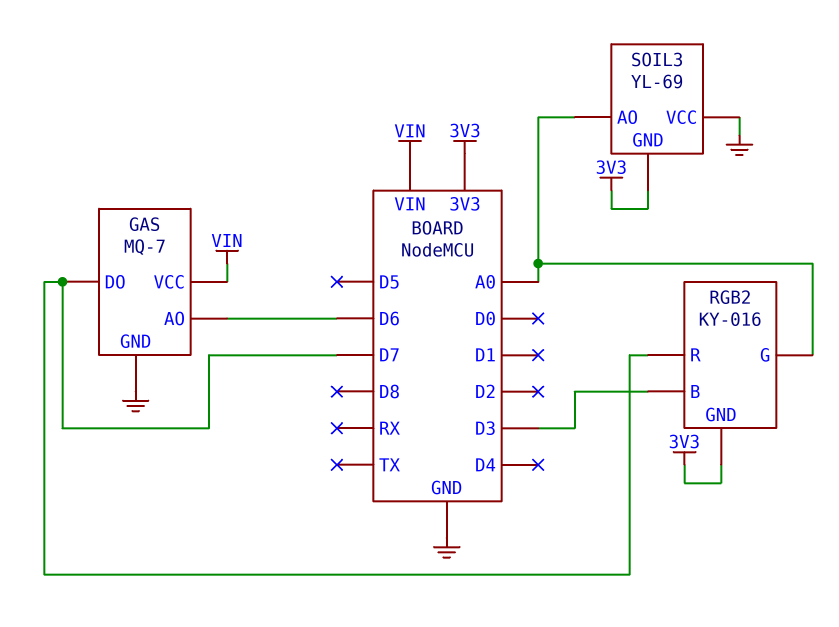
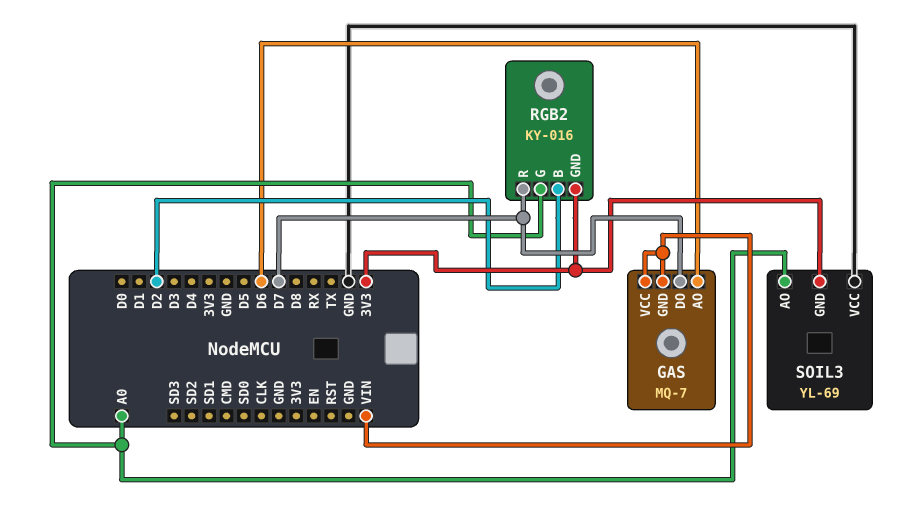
GAS pin GND: GND -> VIN
RGB2 pin B: D3 -> D2

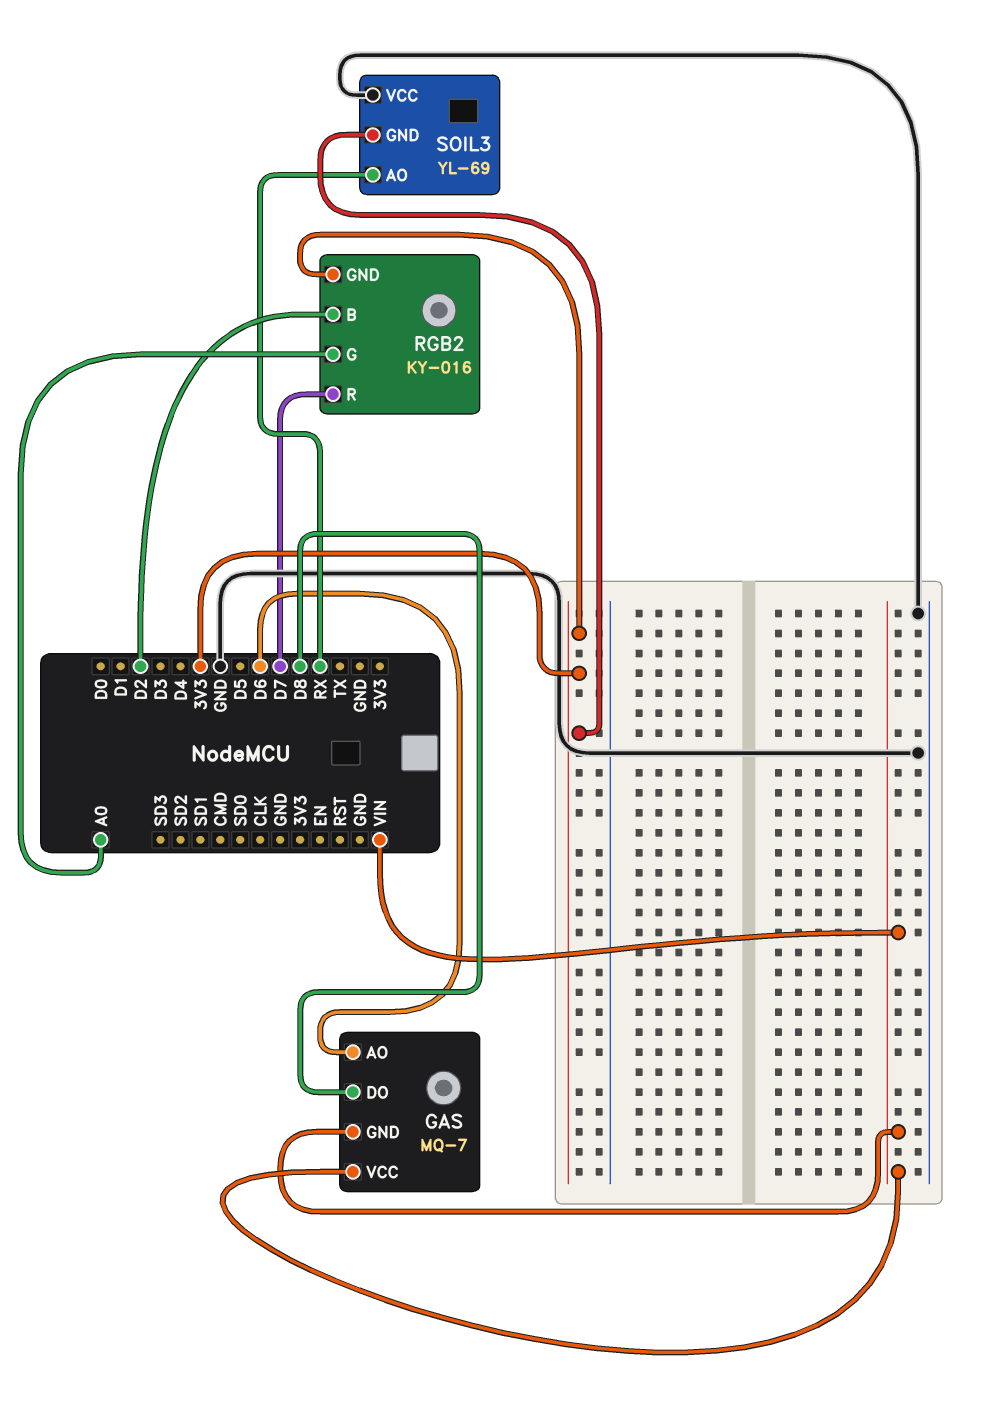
GAS pin DO: D7 -> D8
SOIL3 pin AO: A0 -> RX

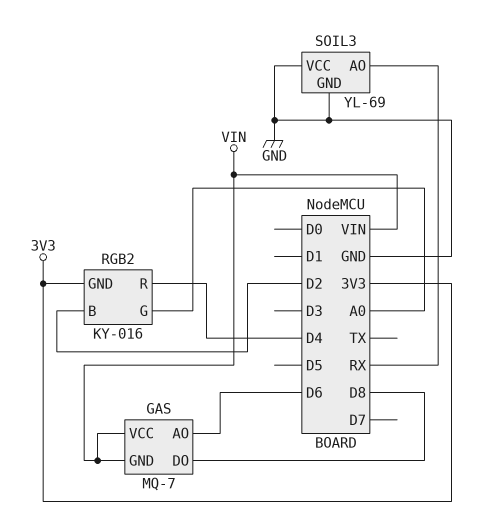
RGB2 pin R: D7 -> D4
SOIL3 pin GND: 3V3 -> GND

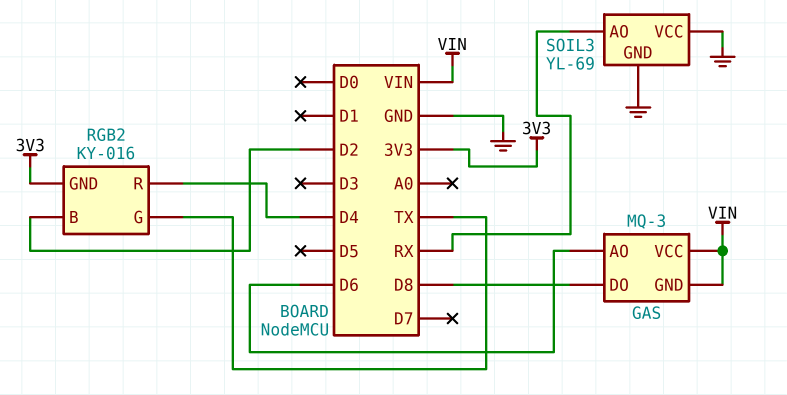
GAS: MQ-7 -> MQ-3
RGB2 pin G: A0 -> TX

